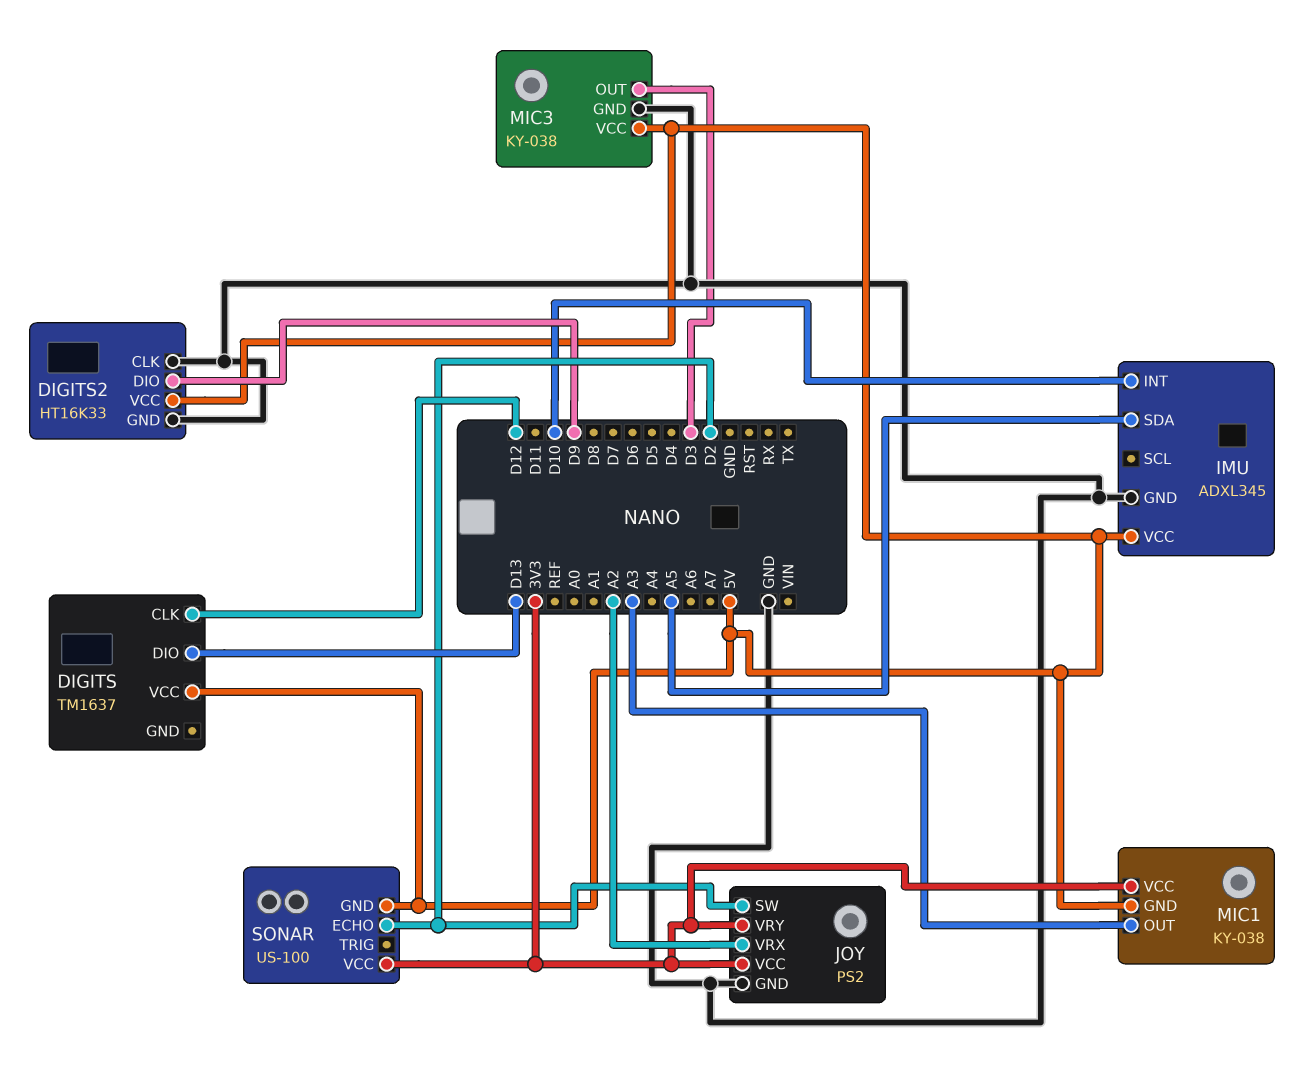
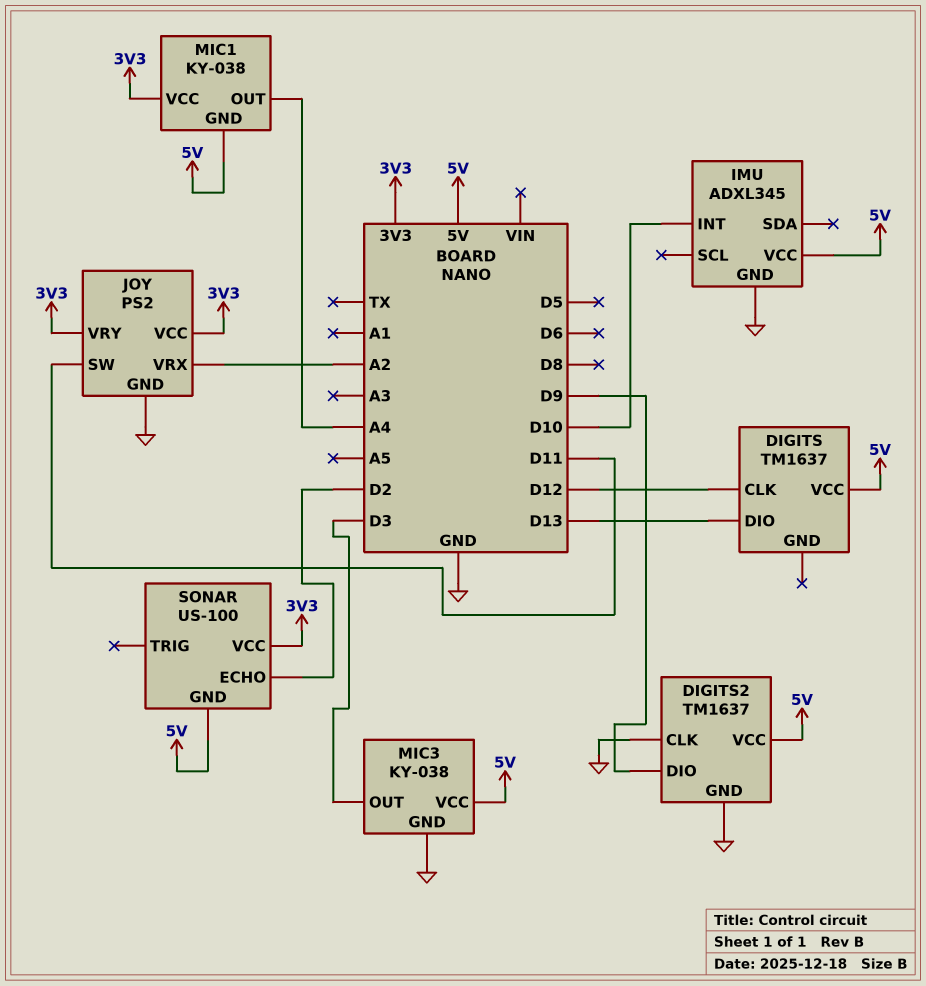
DIGITS2: HT16K33 -> TM1637
IMU pin SDA: A5 -> none
JOY pin SW: D2 -> D11
MIC1 pin OUT: A3 -> A4

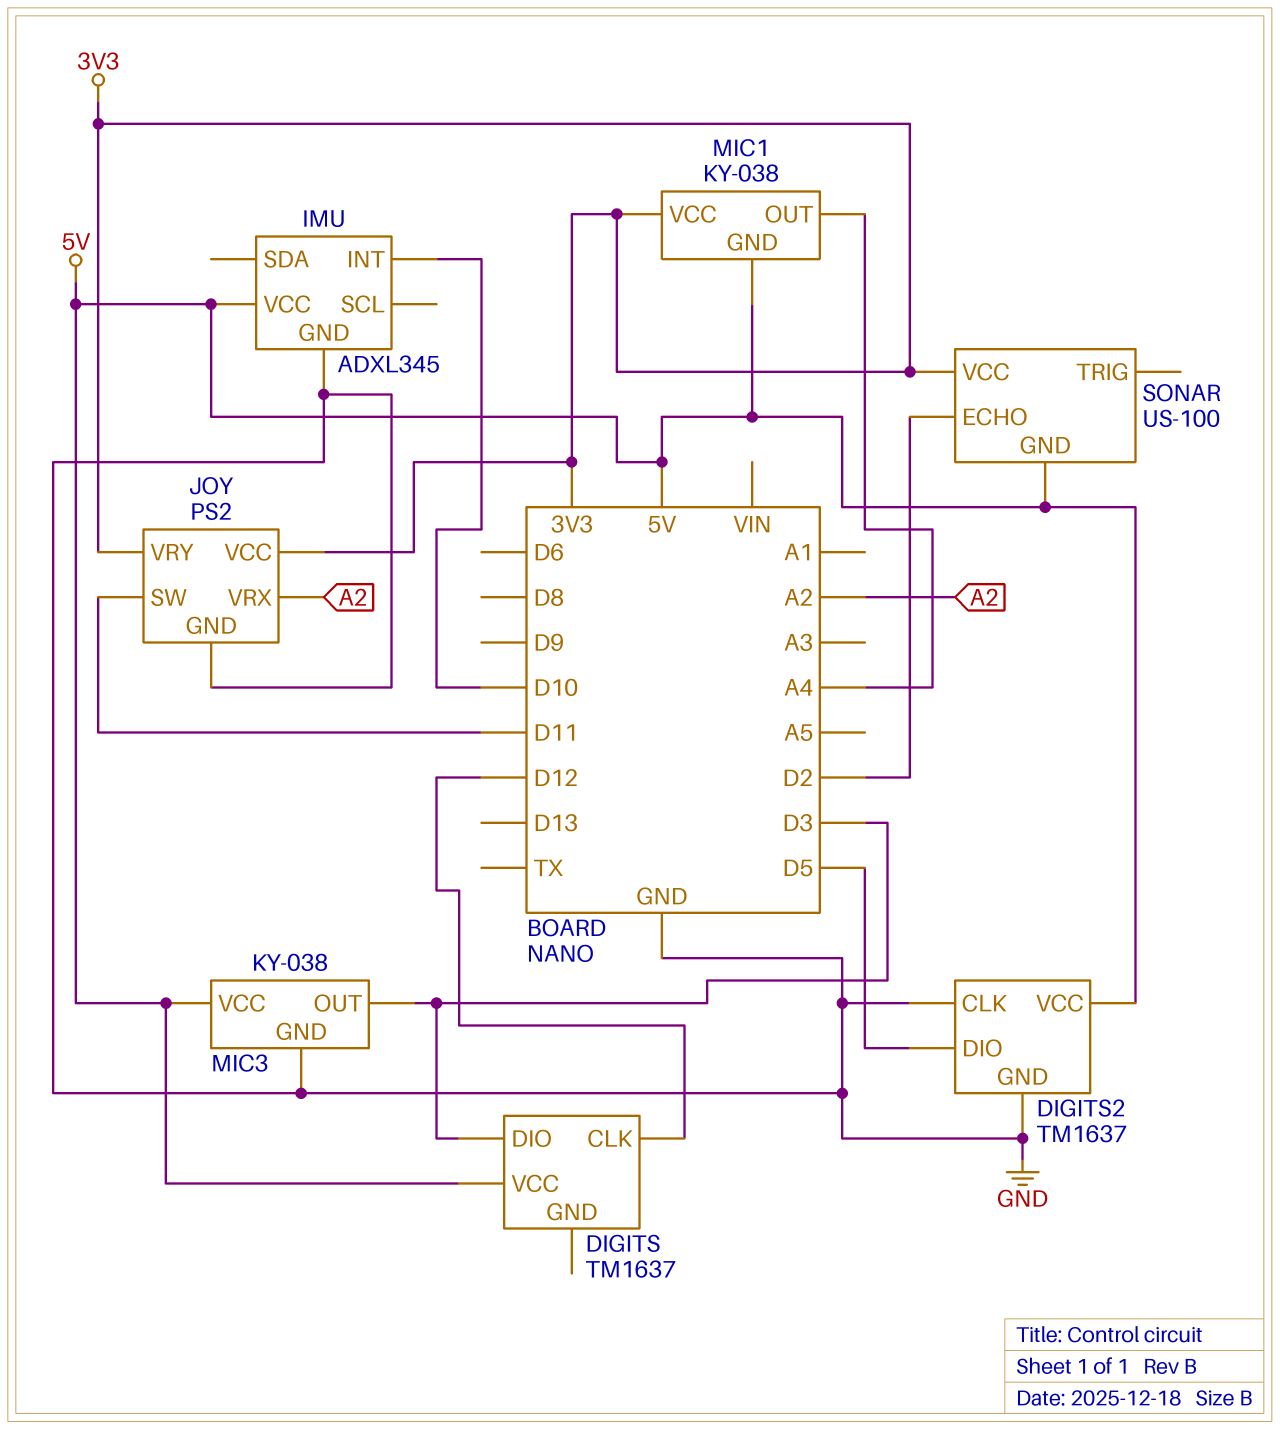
DIGITS pin DIO: D13 -> D3
DIGITS2 pin DIO: D9 -> D5

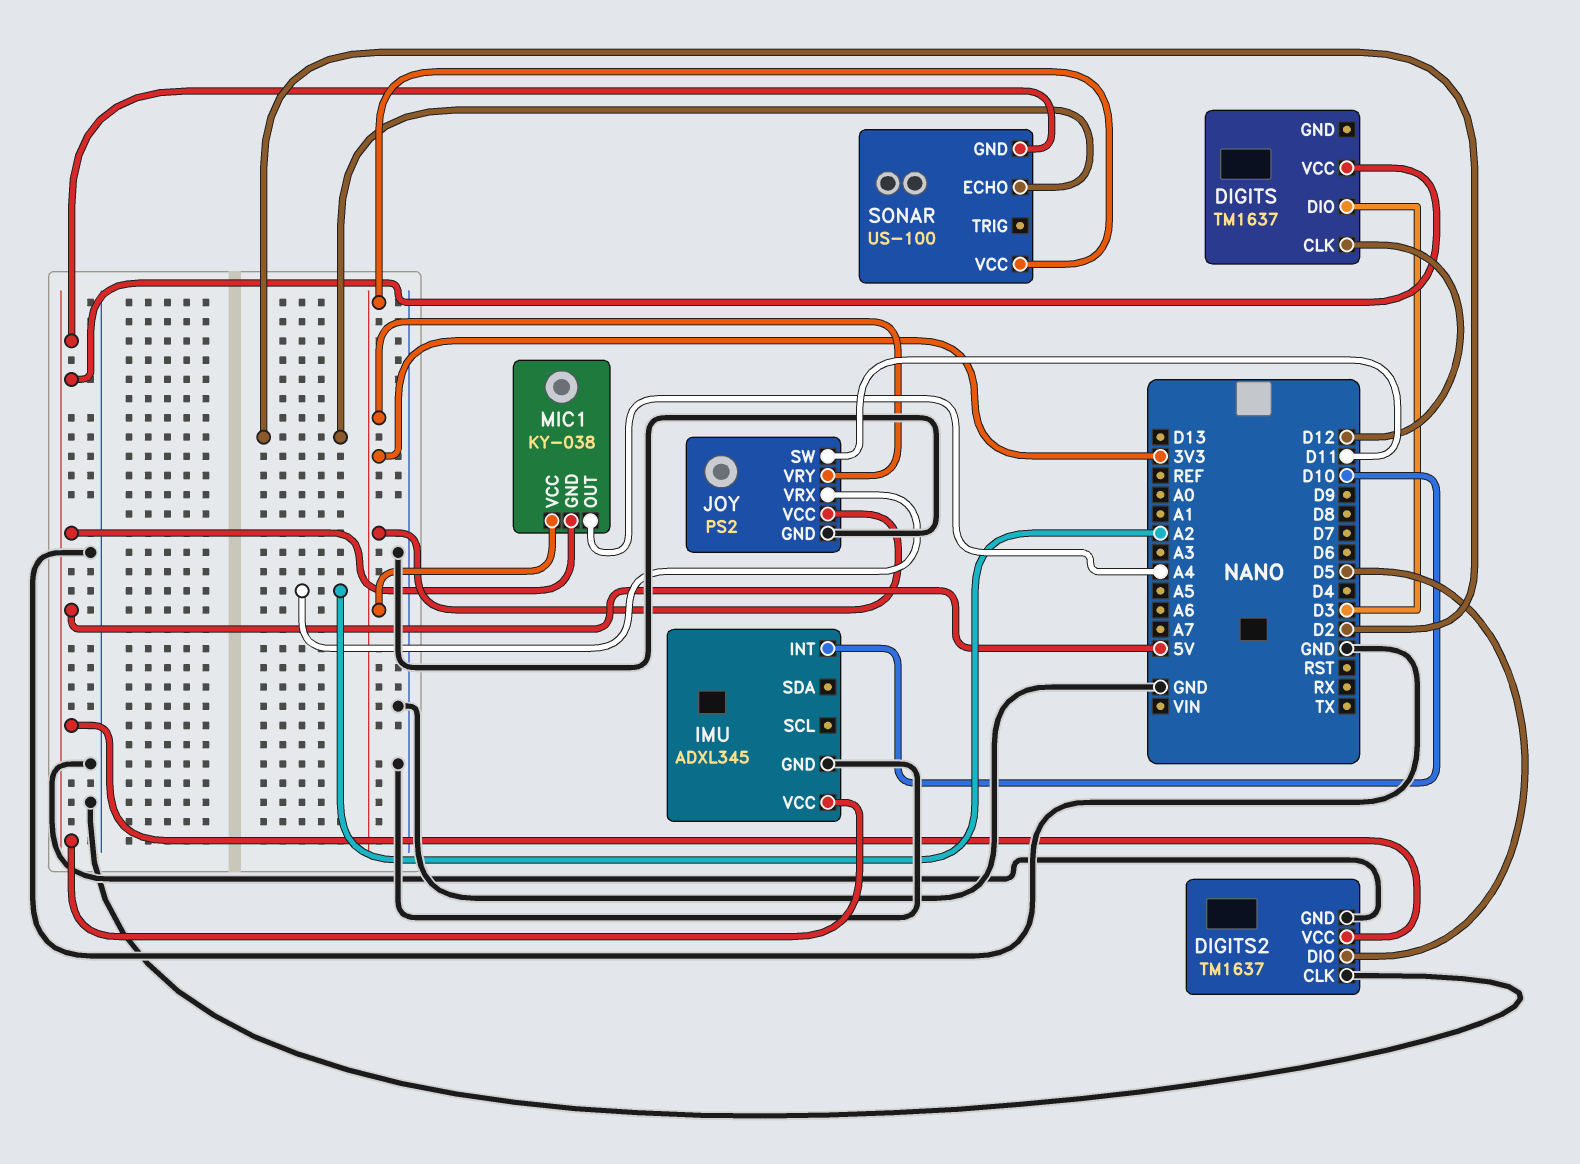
MIC3: KY-038 -> none
MIC3 pin GND: GND -> none
MIC3 pin OUT: D3 -> none
MIC3 pin VCC: 5V -> none

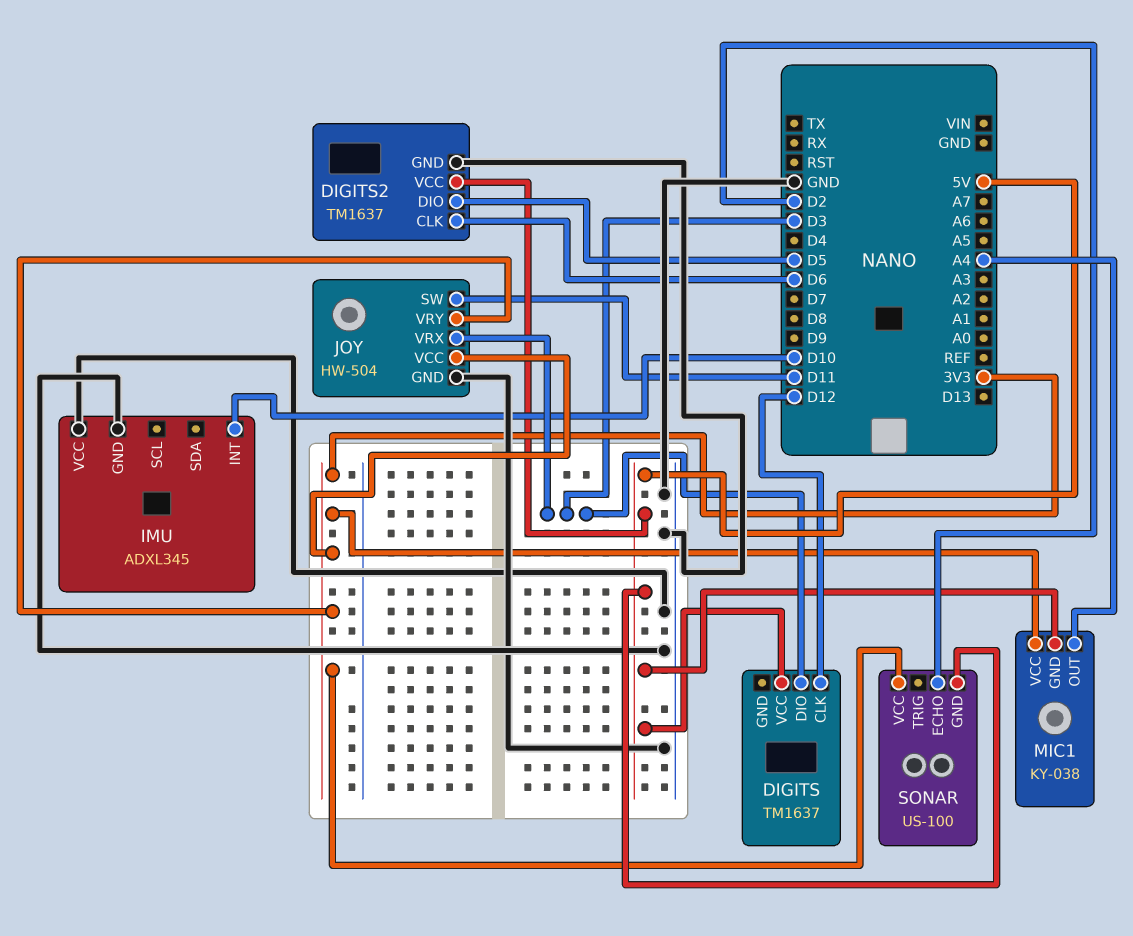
DIGITS2 pin CLK: GND -> D6
IMU pin VCC: 5V -> GND
JOY: PS2 -> HW-504
JOY pin VRX: A2 -> D3

